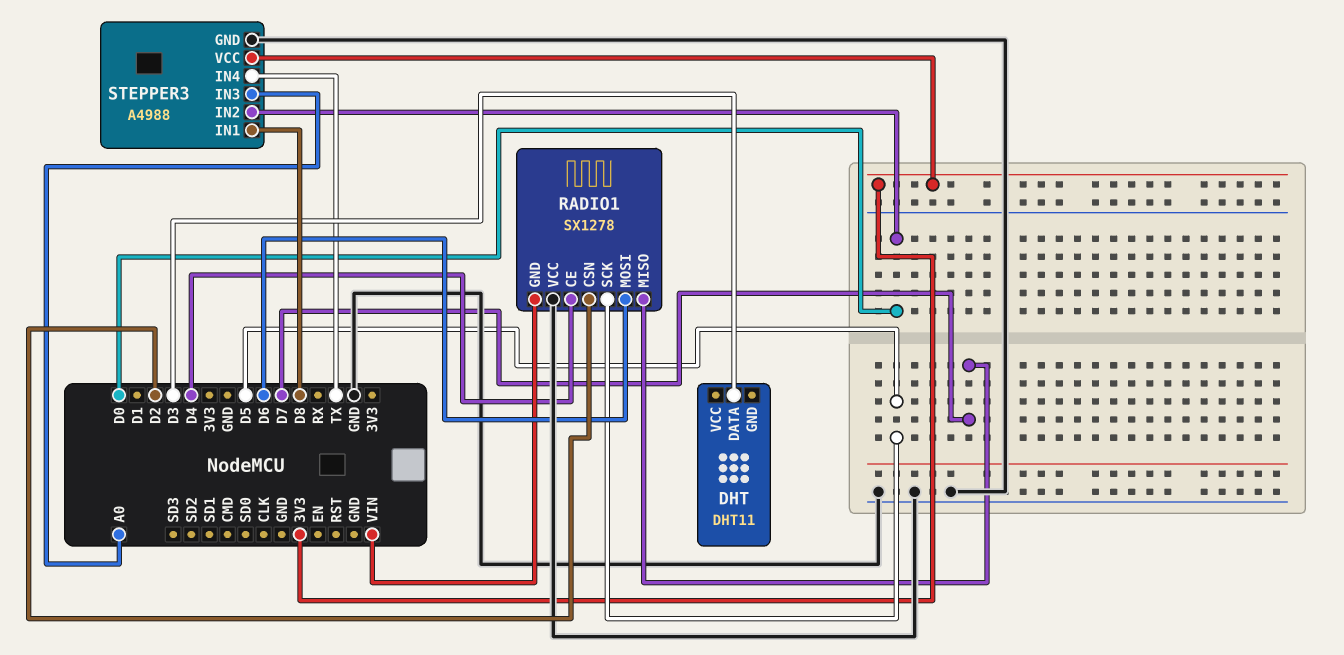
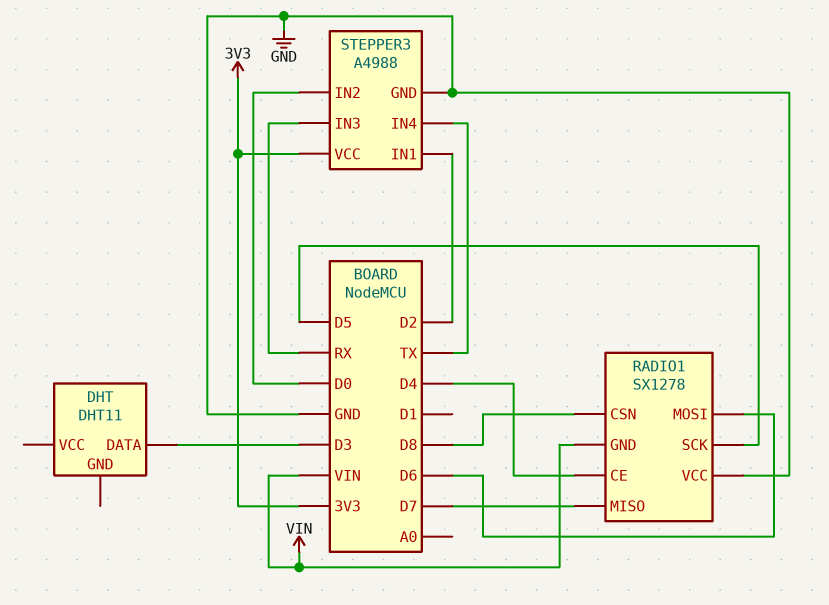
RADIO1 pin CSN: D2 -> D8
STEPPER3 pin IN1: D8 -> D2
STEPPER3 pin IN3: A0 -> RX

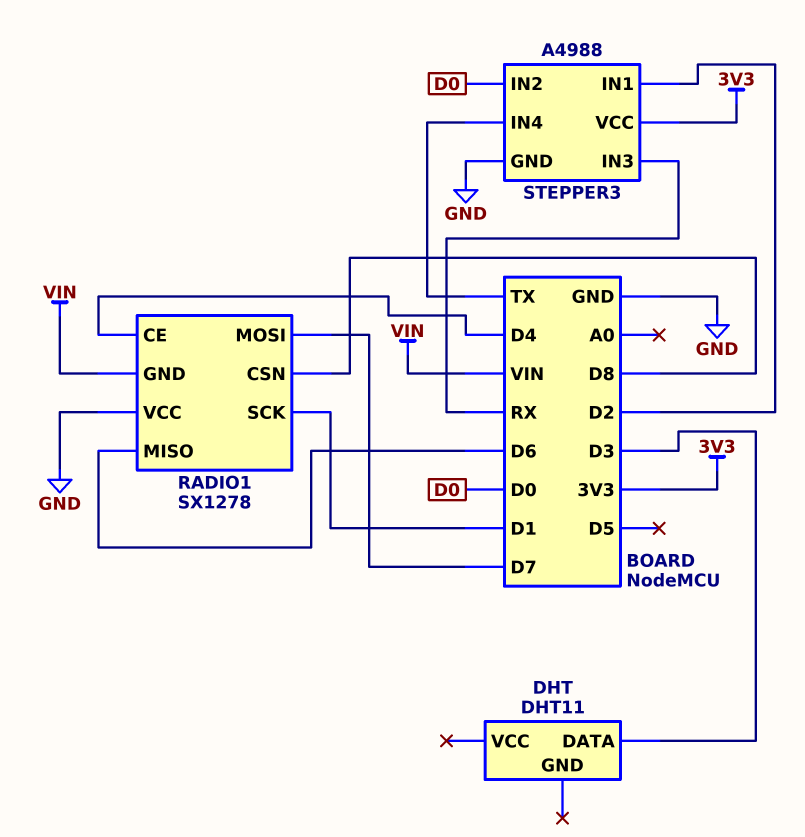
RADIO1 pin MISO: D7 -> D6
RADIO1 pin MOSI: D6 -> D7
RADIO1 pin SCK: D5 -> D1

